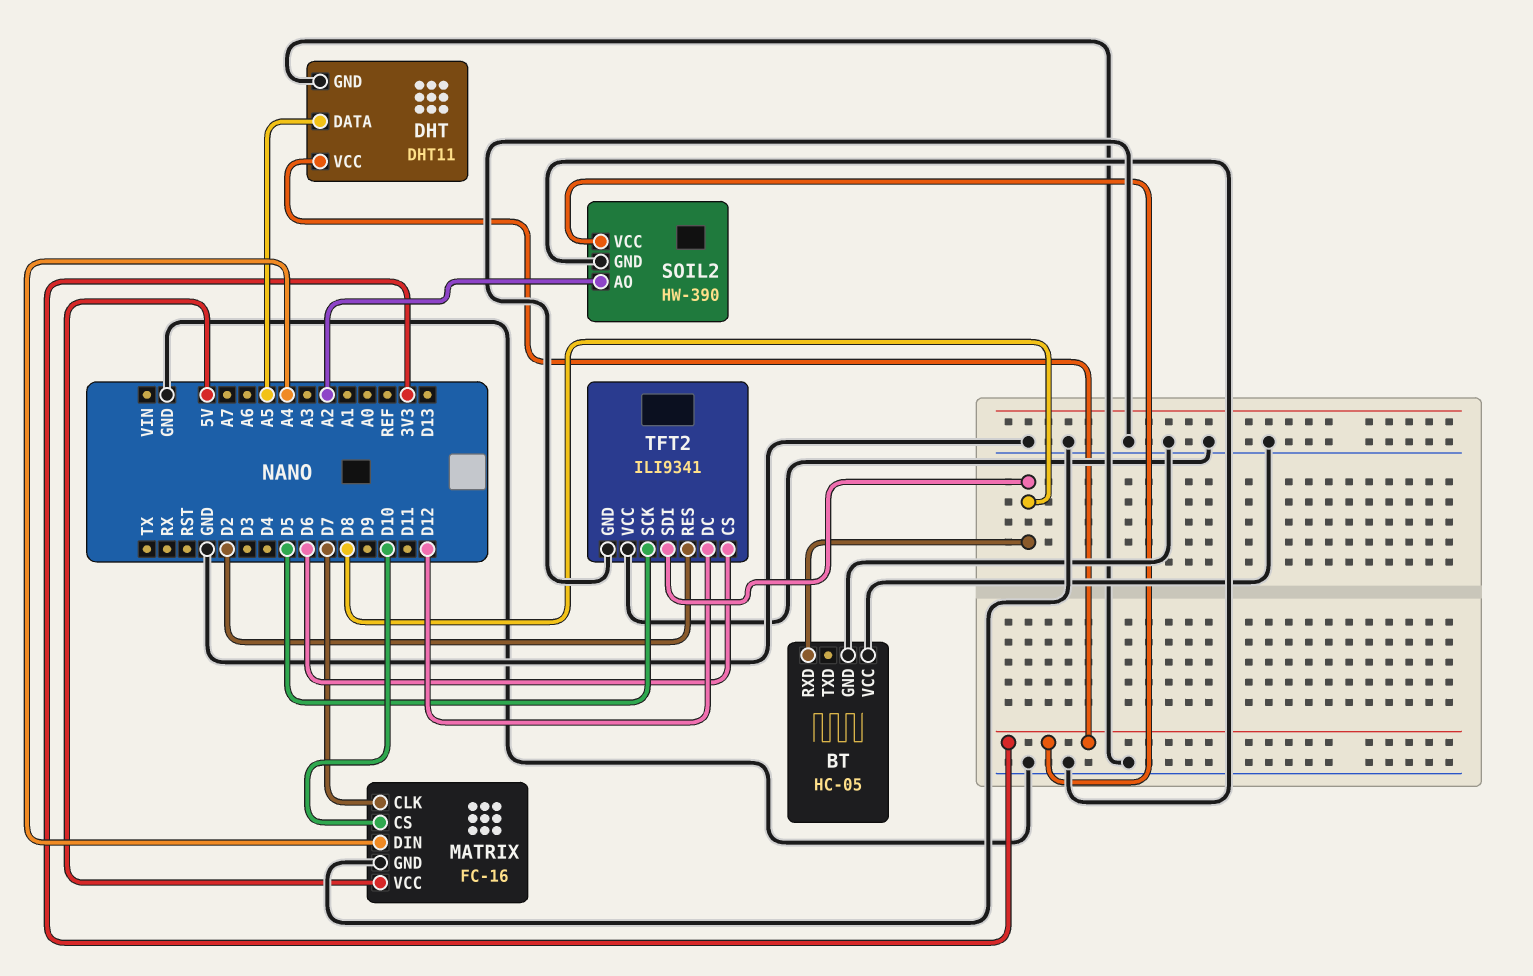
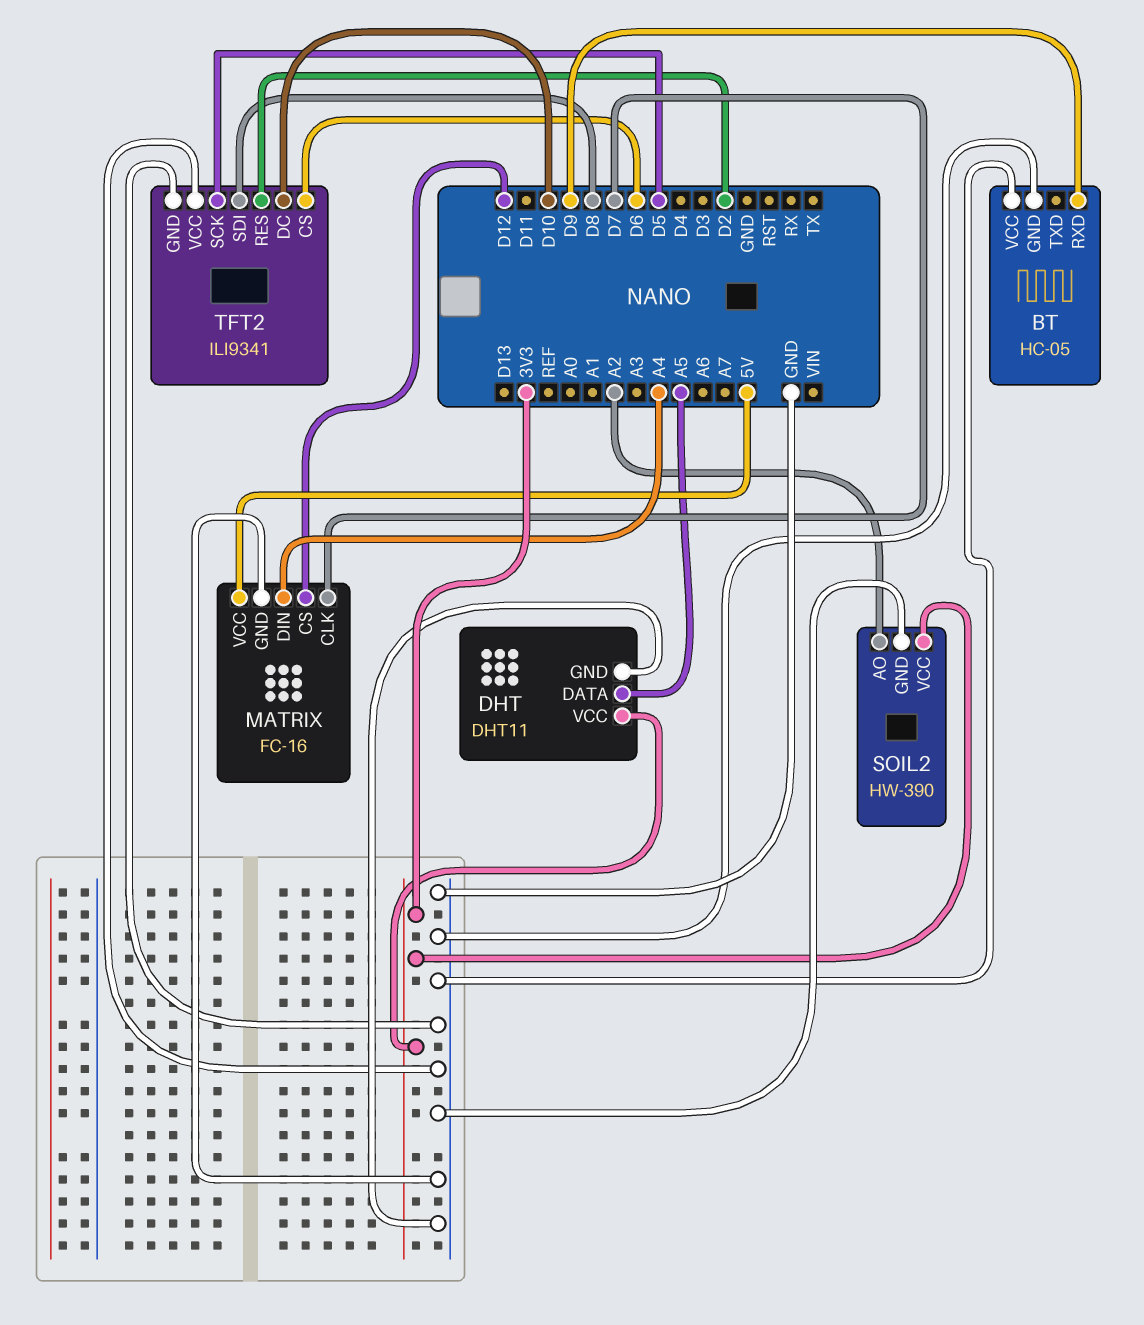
BT pin RXD: D8 -> D9
MATRIX pin CS: D10 -> D12
TFT2 pin DC: D12 -> D10

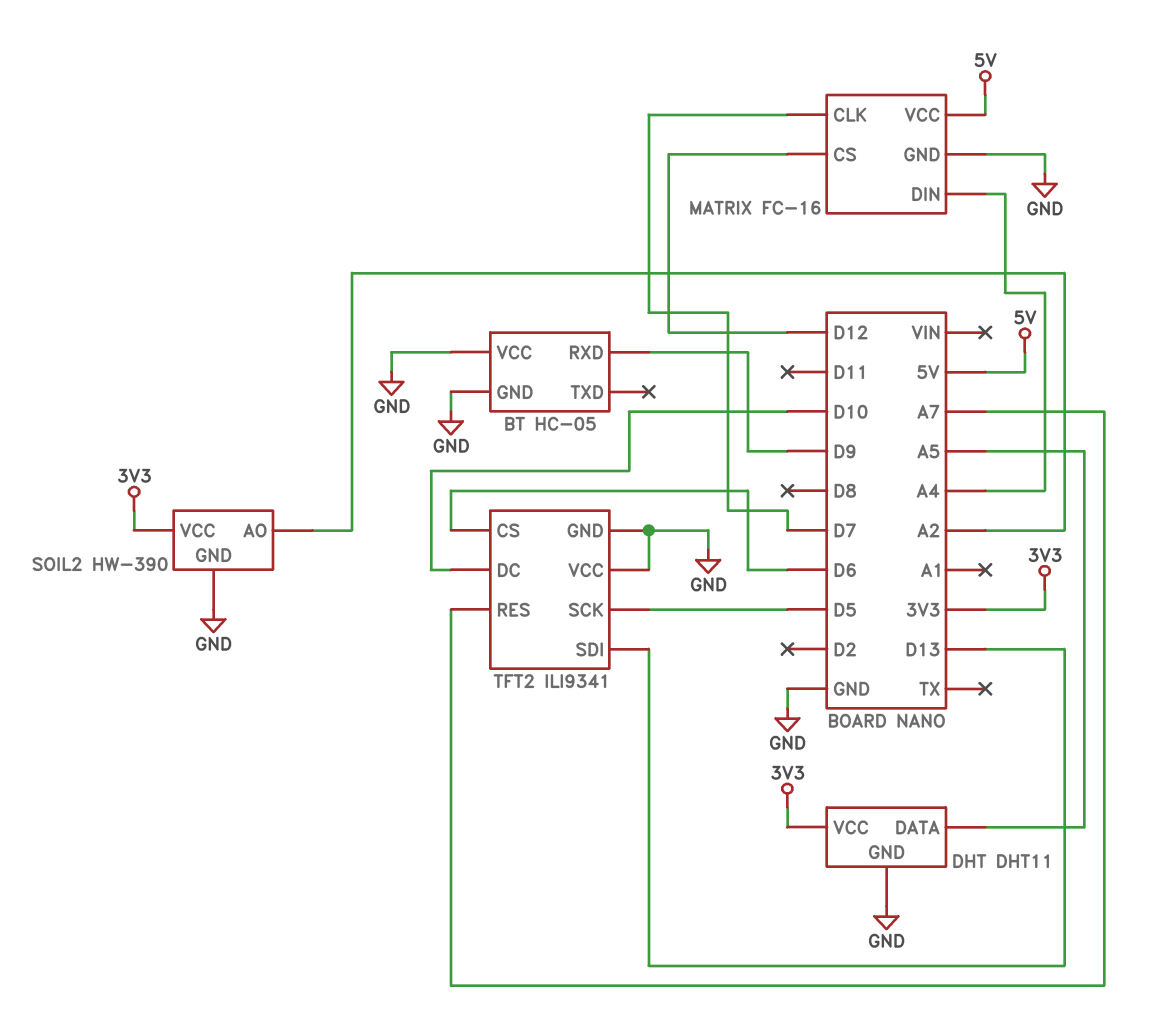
TFT2 pin RES: D2 -> A7
TFT2 pin SDI: D8 -> D13

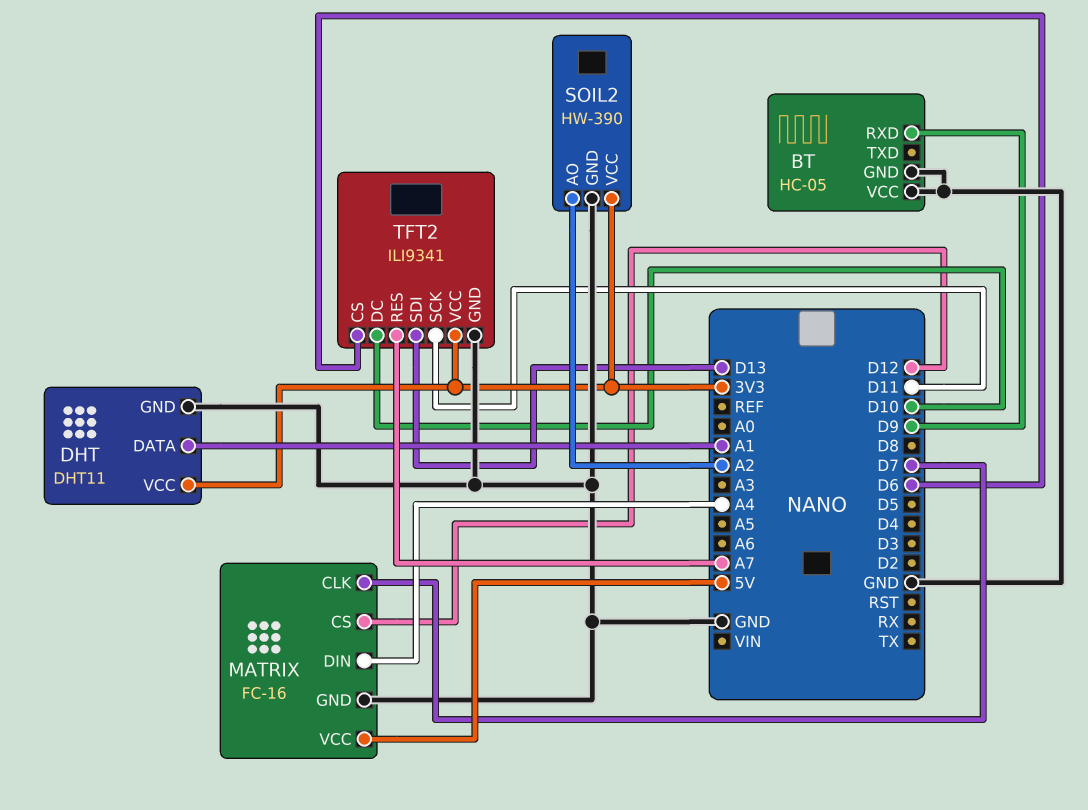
DHT pin DATA: A5 -> A1
TFT2 pin SCK: D5 -> D11
TFT2 pin VCC: GND -> 3V3

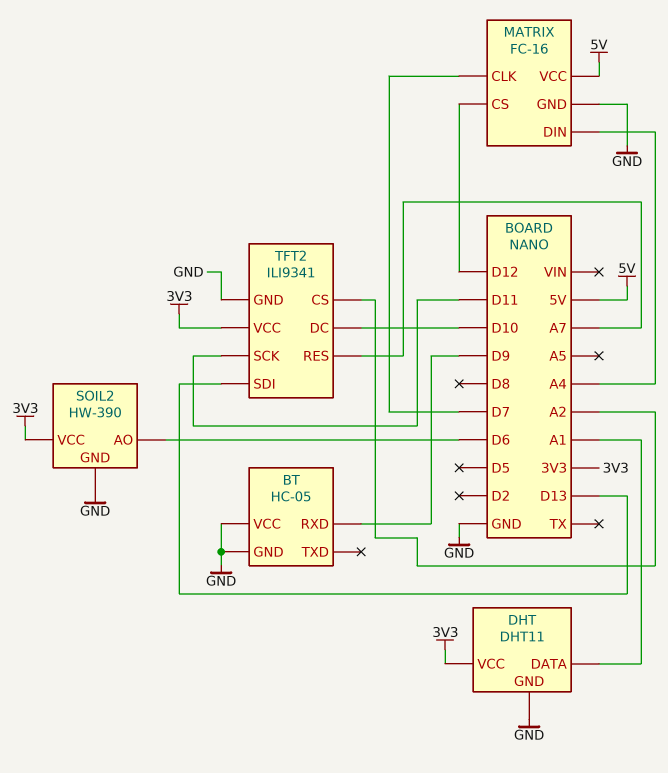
SOIL2 pin AO: A2 -> D6
TFT2 pin CS: D6 -> A2

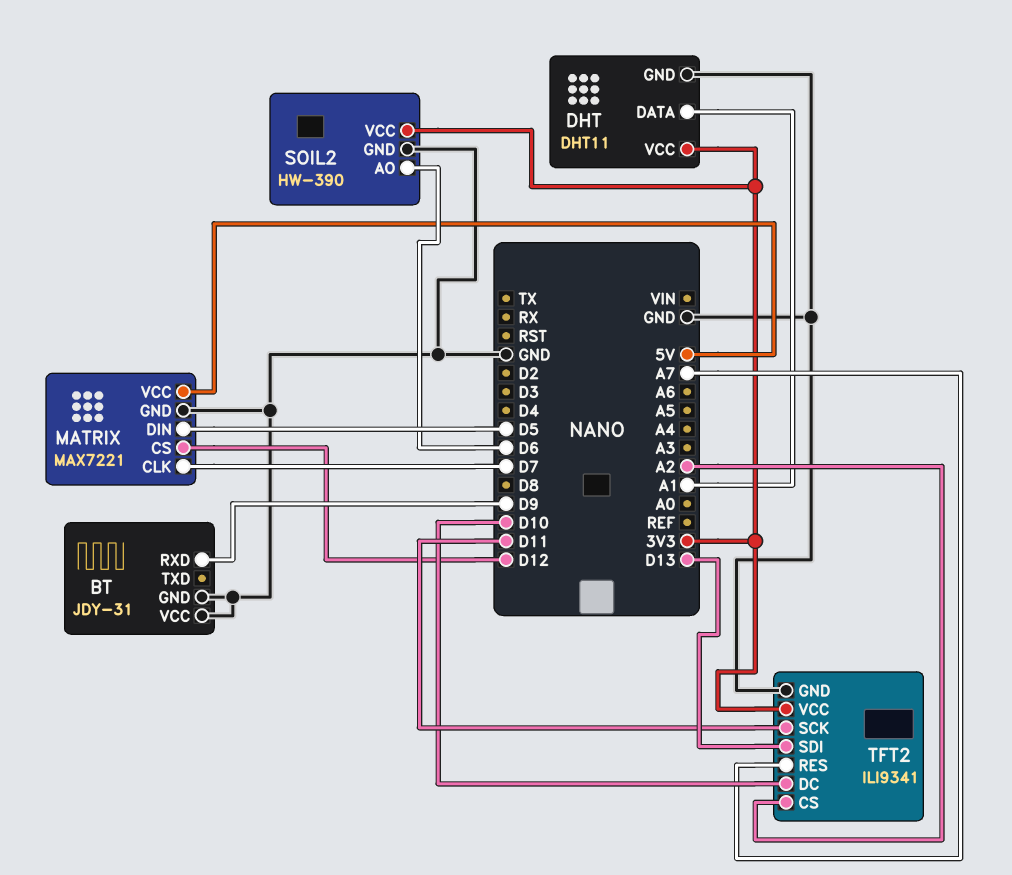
BT: HC-05 -> JDY-31
MATRIX: FC-16 -> MAX7221
MATRIX pin DIN: A4 -> D5

